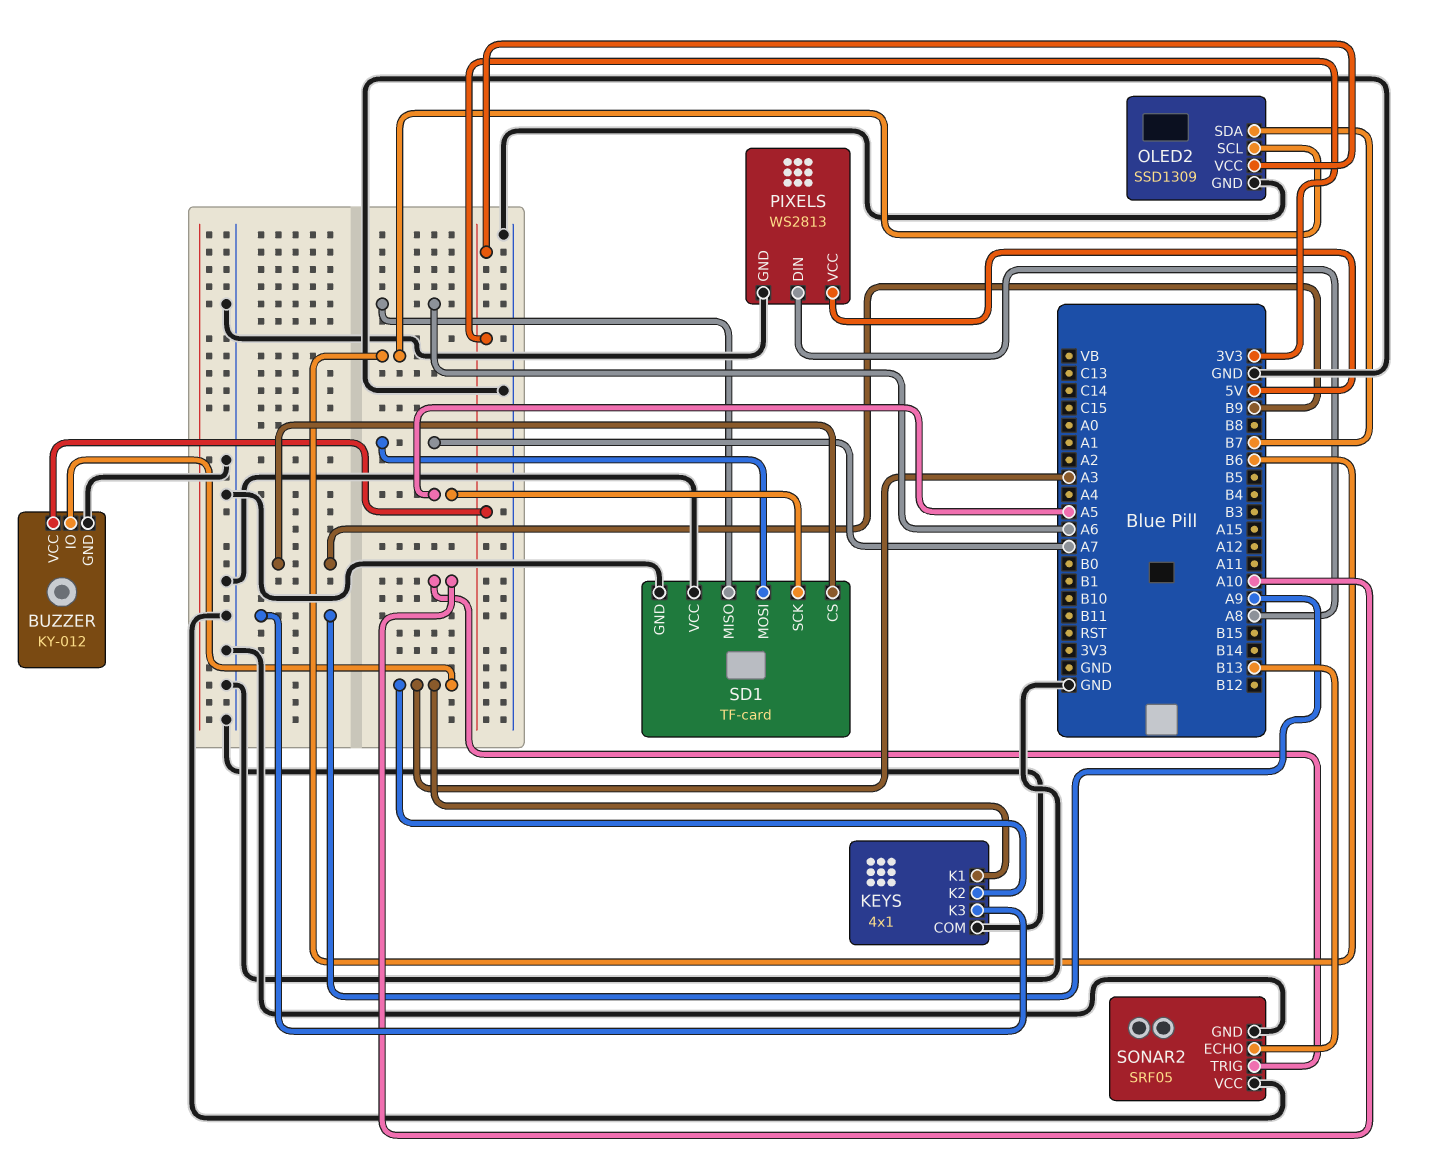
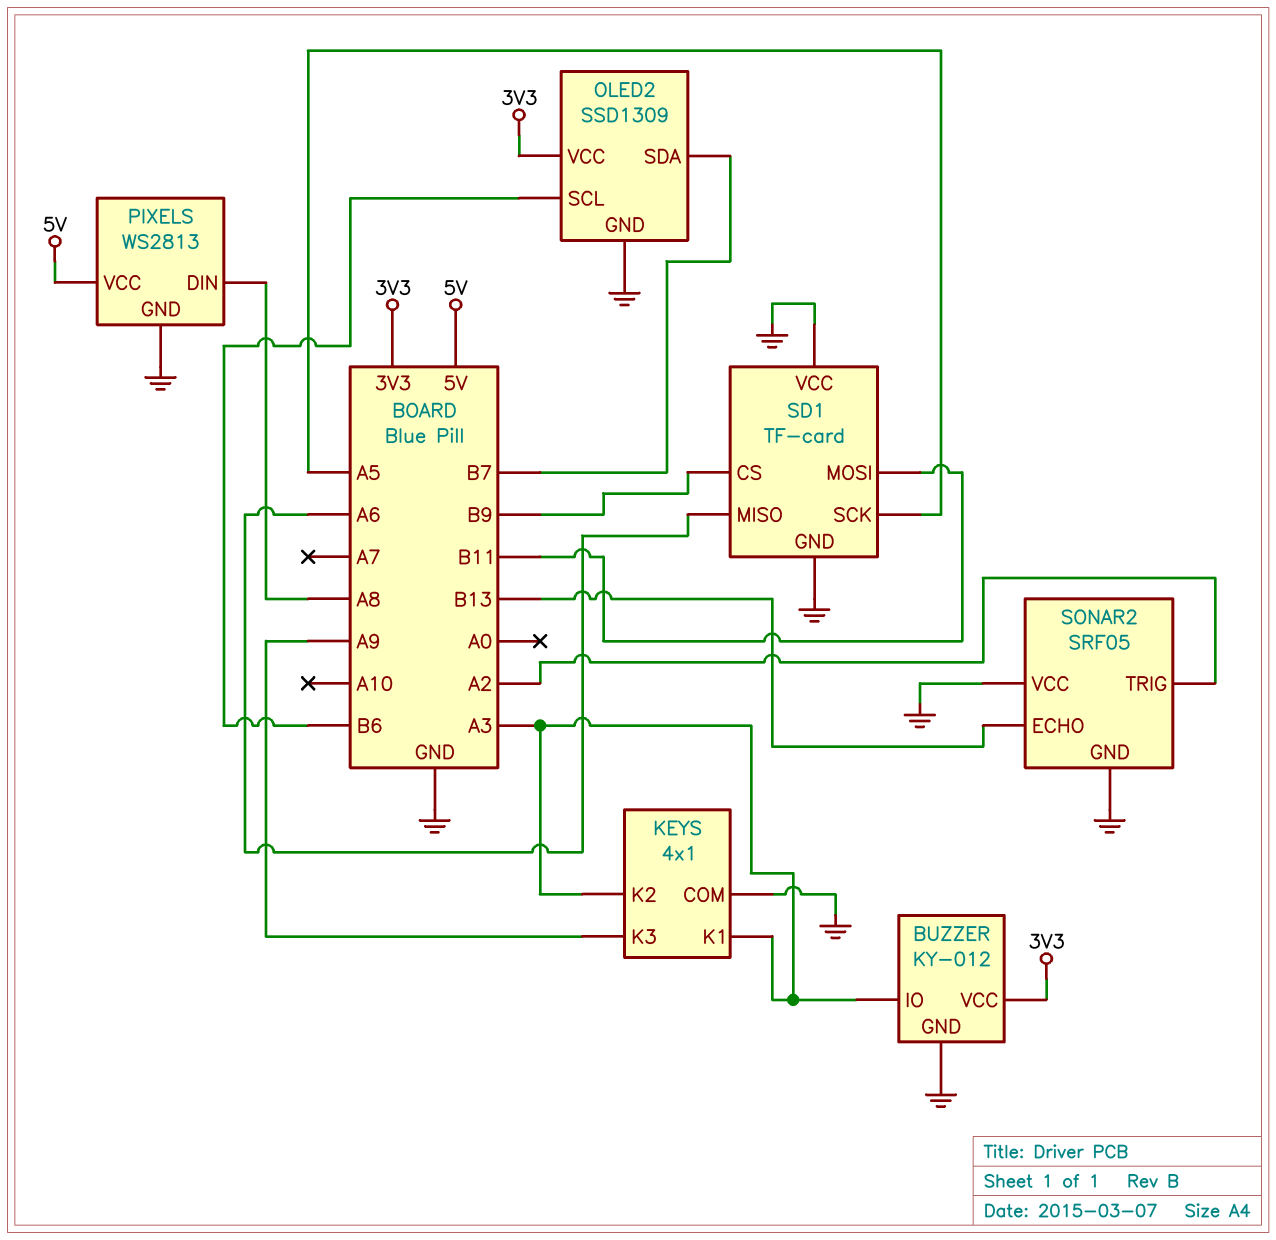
SD1 pin MOSI: A7 -> B11
SONAR2 pin TRIG: A10 -> A2

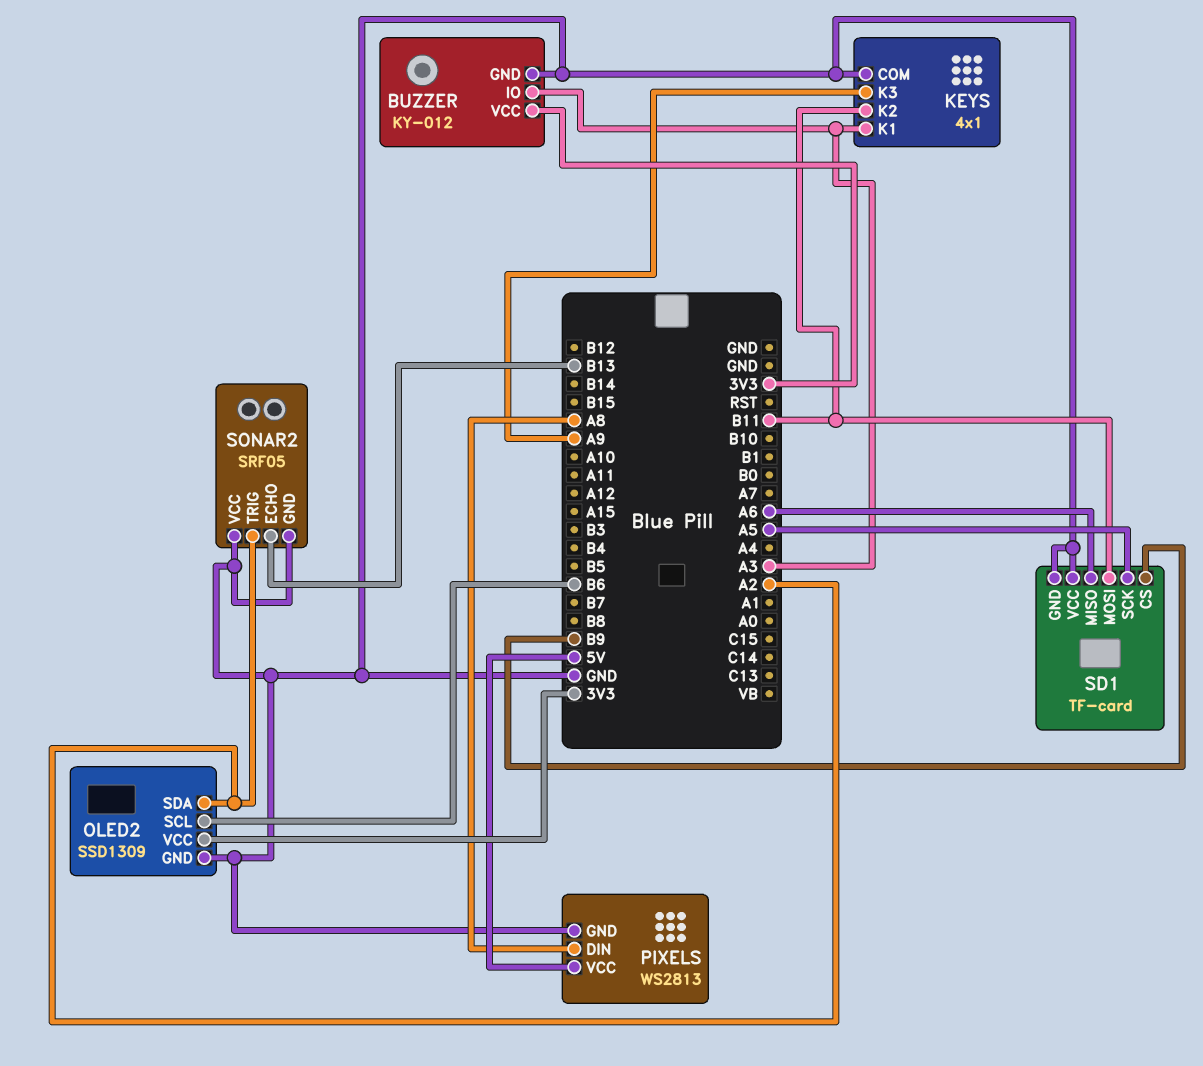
KEYS pin K2: A3 -> B11
OLED2 pin SDA: B7 -> A2

